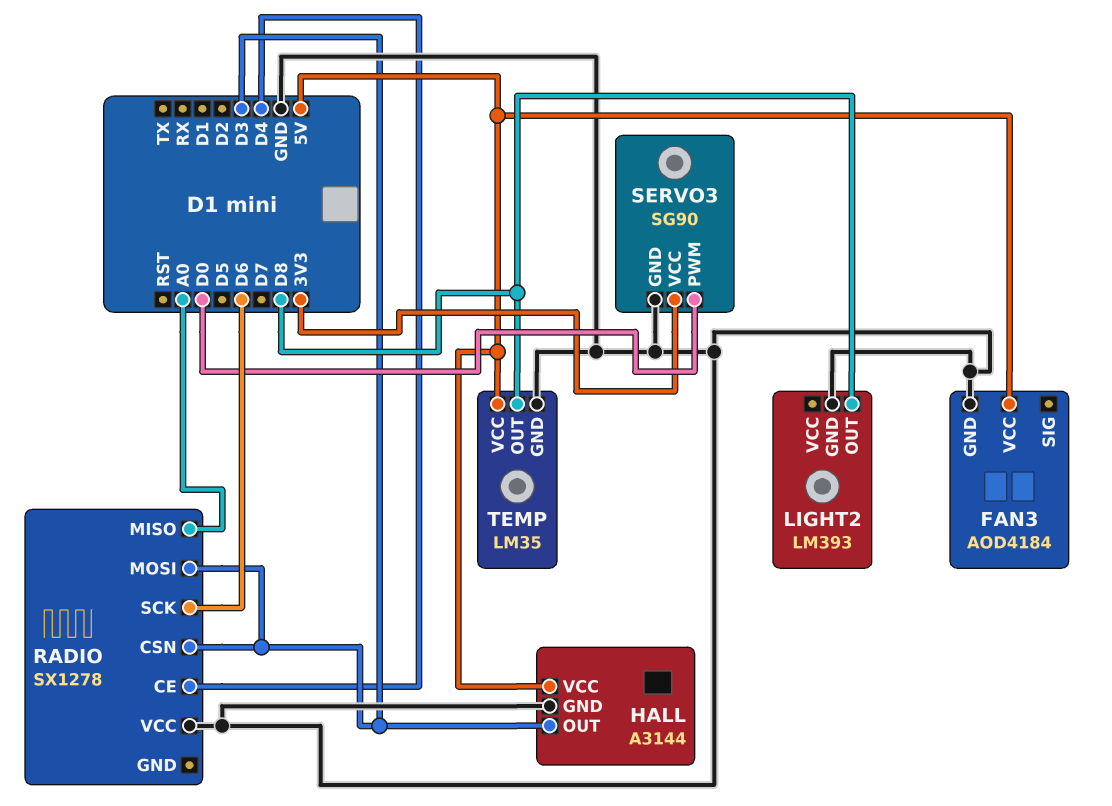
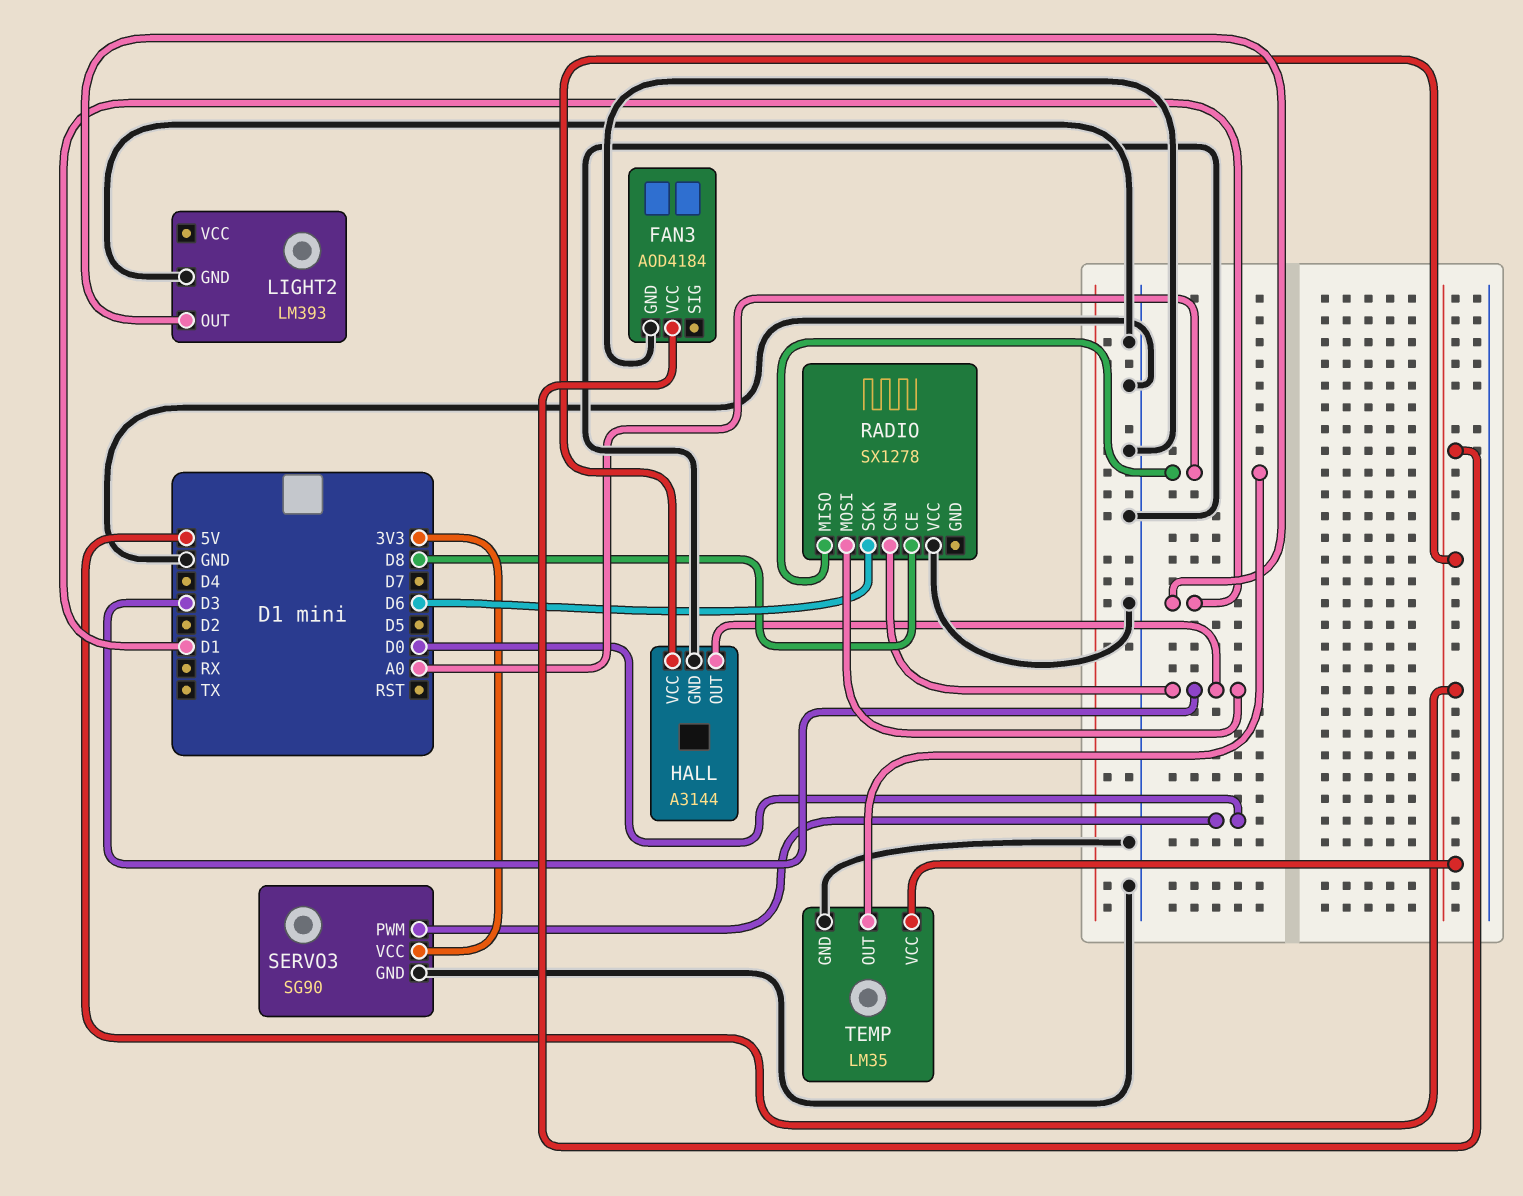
LIGHT2 pin OUT: D8 -> D1
RADIO pin CE: D4 -> D8
TEMP pin OUT: D8 -> A0

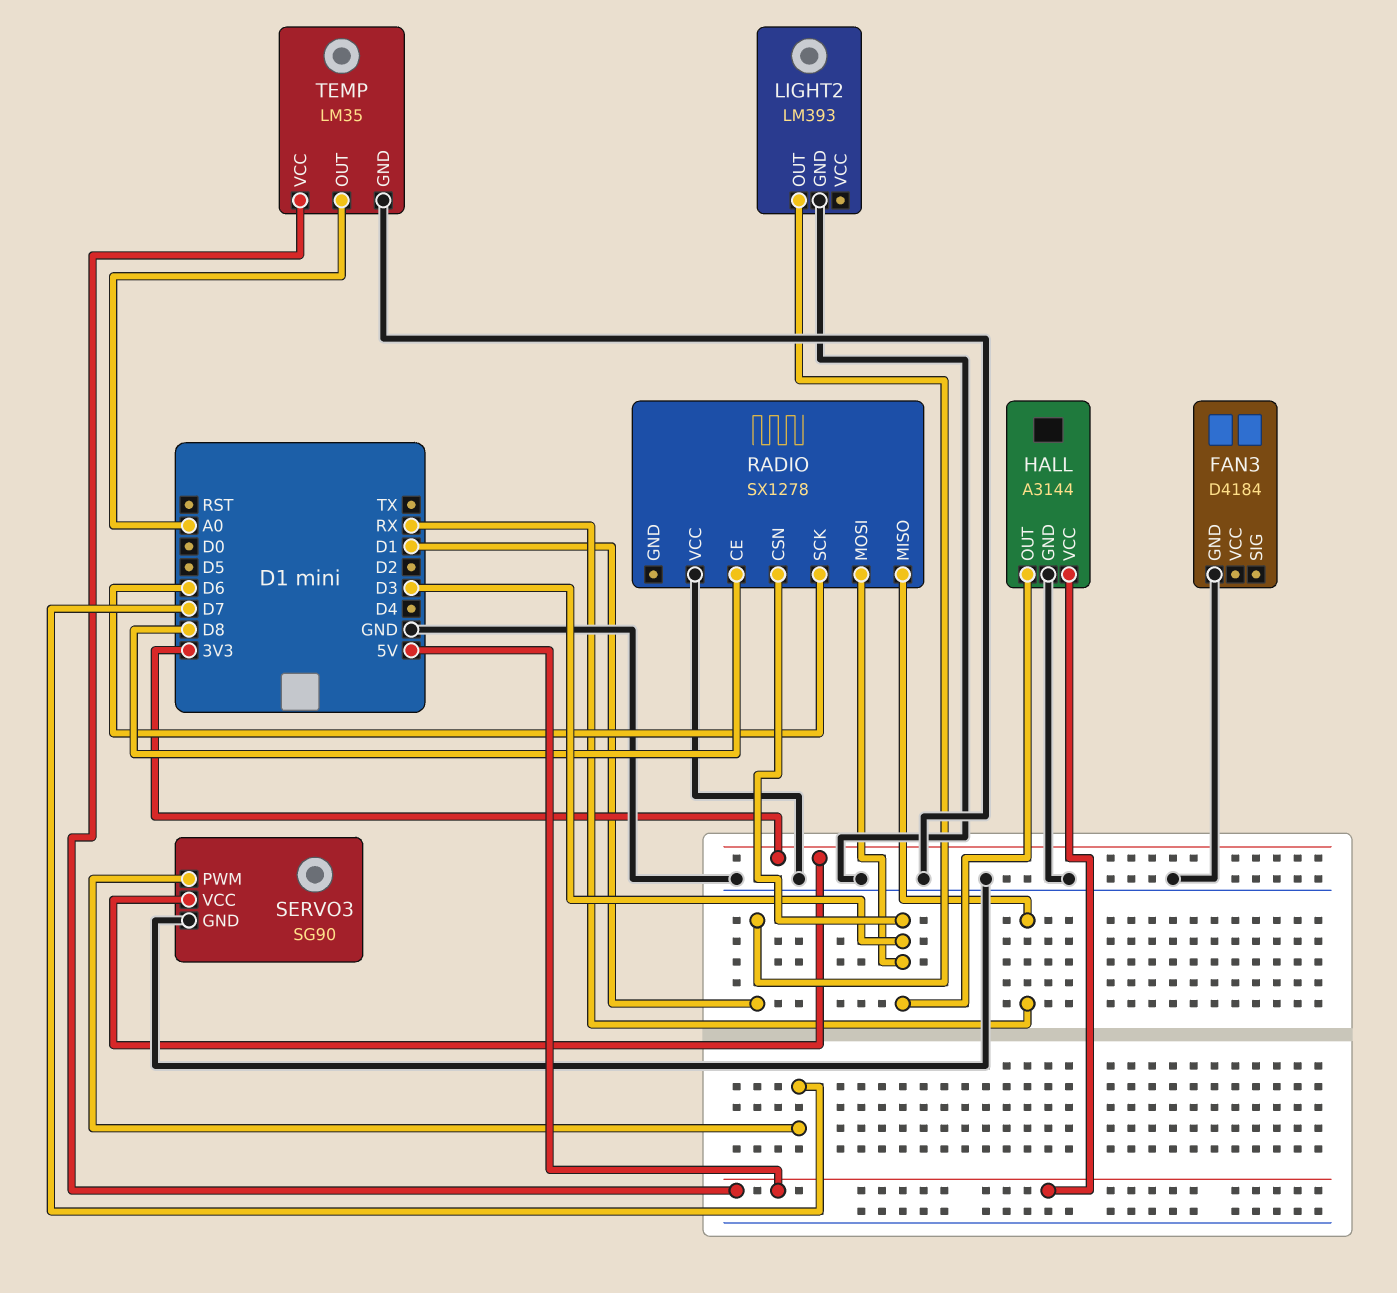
FAN3: AOD4184 -> D4184
FAN3 pin VCC: 5V -> none
RADIO pin MISO: A0 -> RX
SERVO3 pin PWM: D0 -> D7

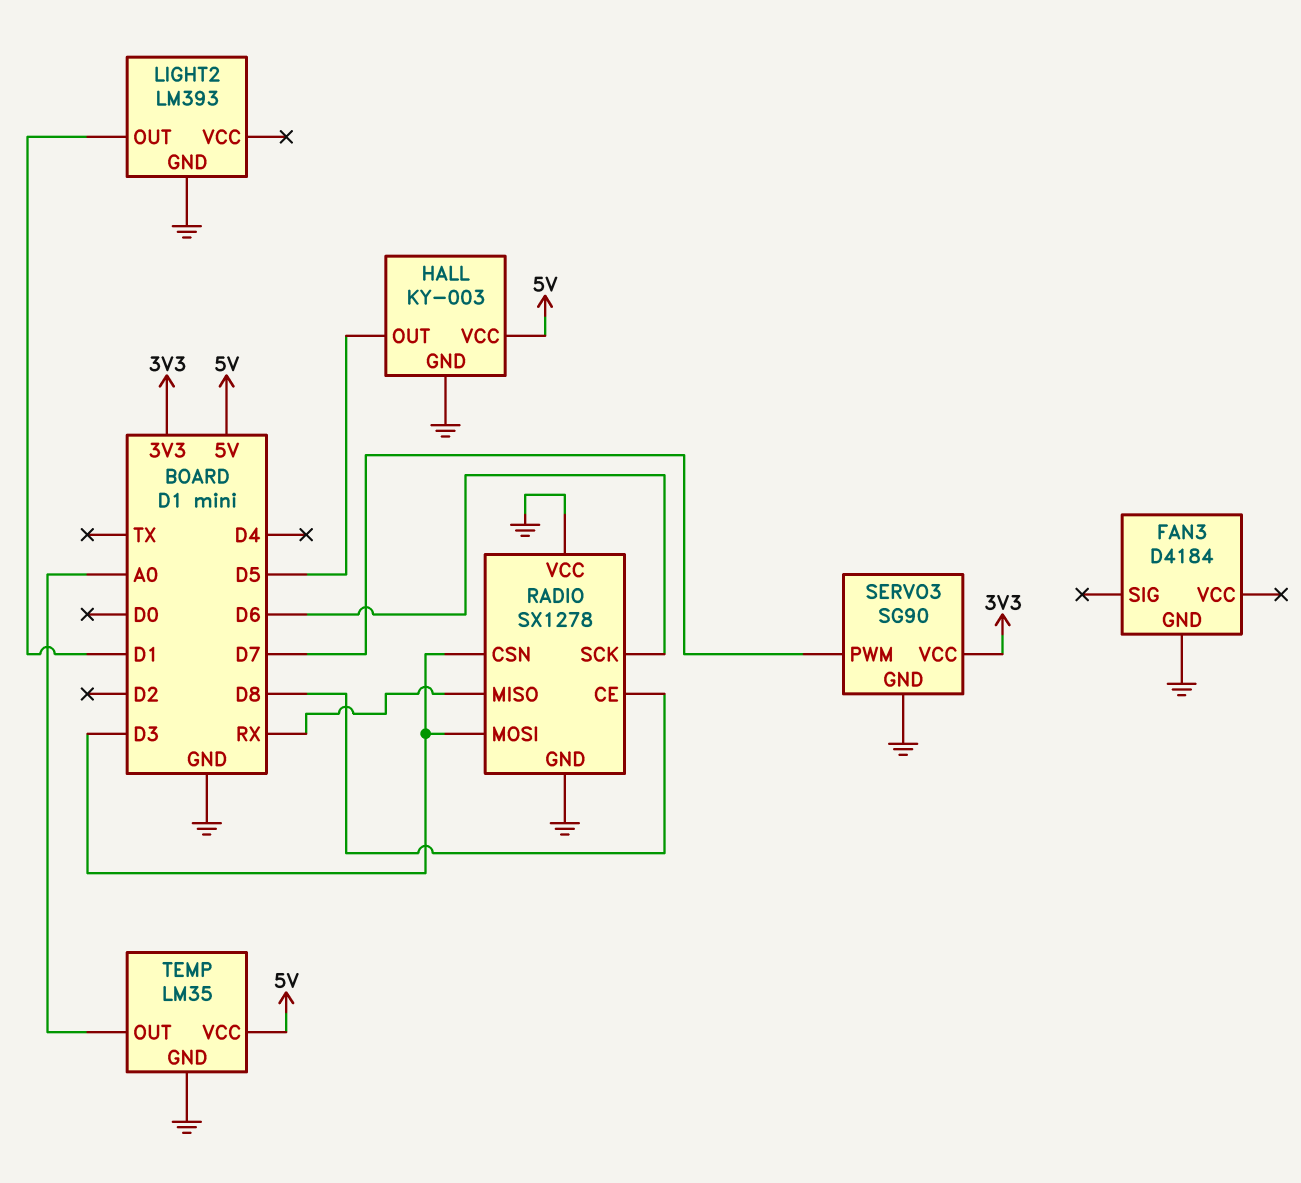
HALL: A3144 -> KY-003
HALL pin OUT: D3 -> D5
RADIO pin GND: none -> GND

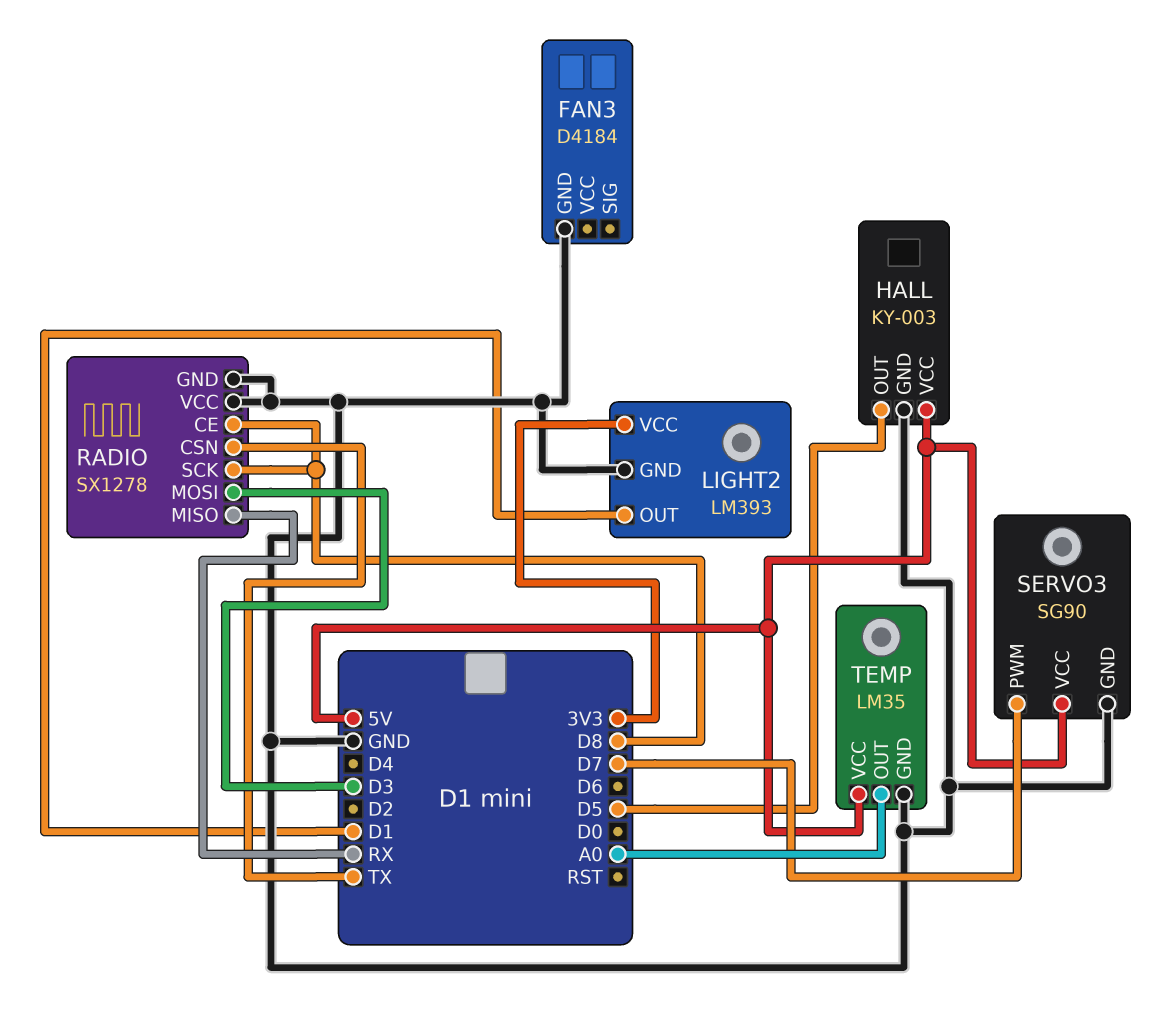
LIGHT2 pin VCC: none -> 3V3
RADIO pin CSN: D3 -> TX
RADIO pin SCK: D6 -> D8
SERVO3 pin VCC: 3V3 -> 5V

